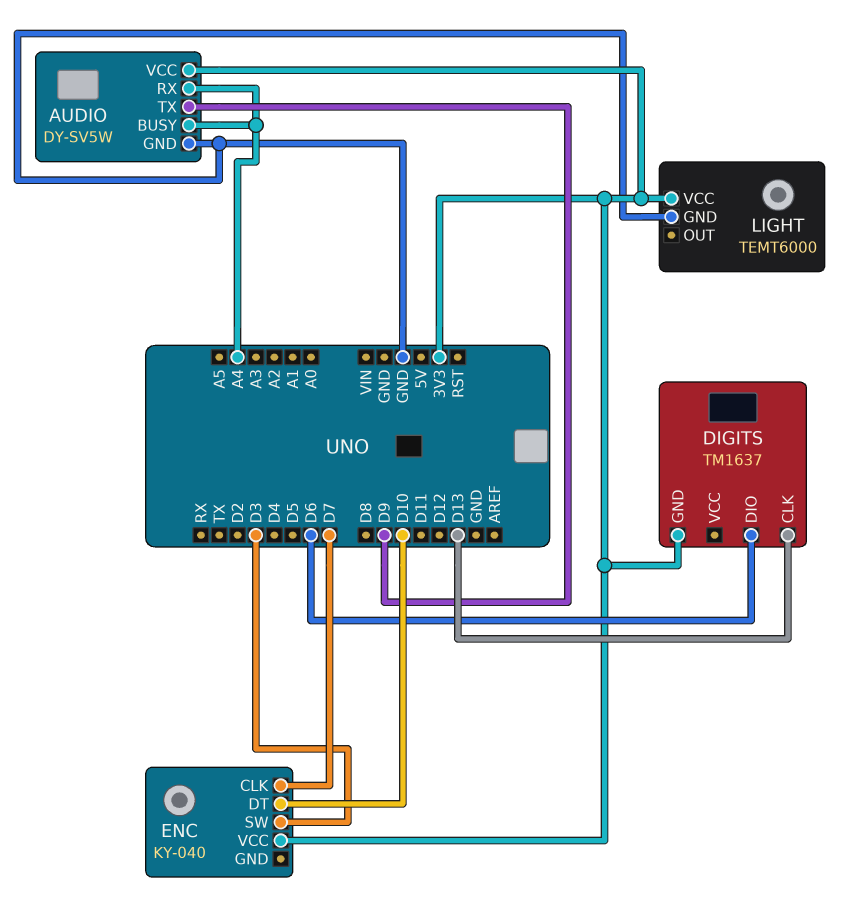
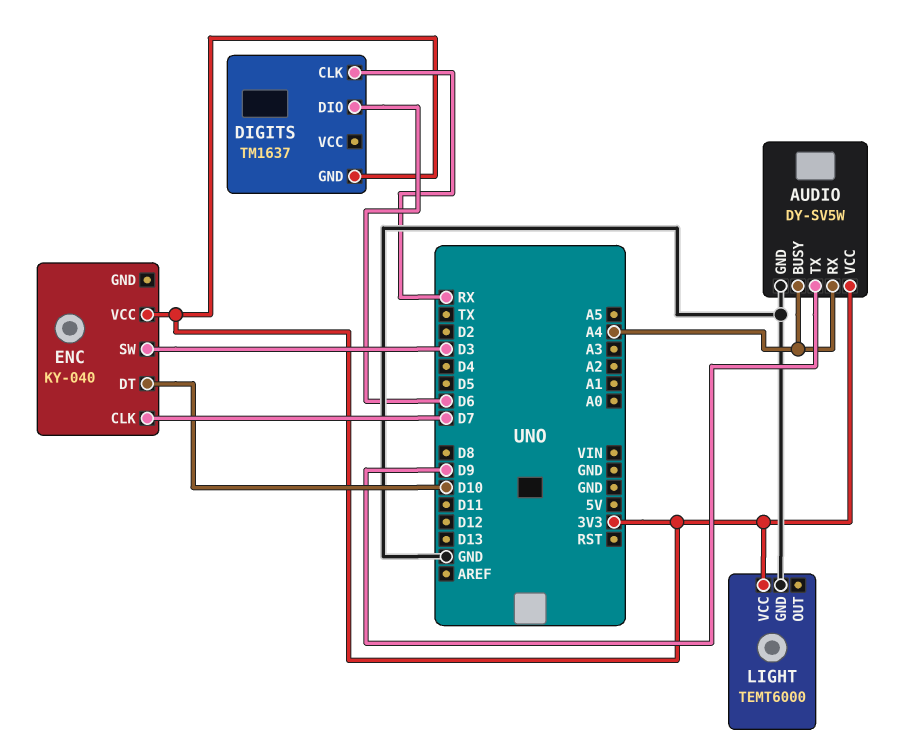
DIGITS pin CLK: D13 -> RX

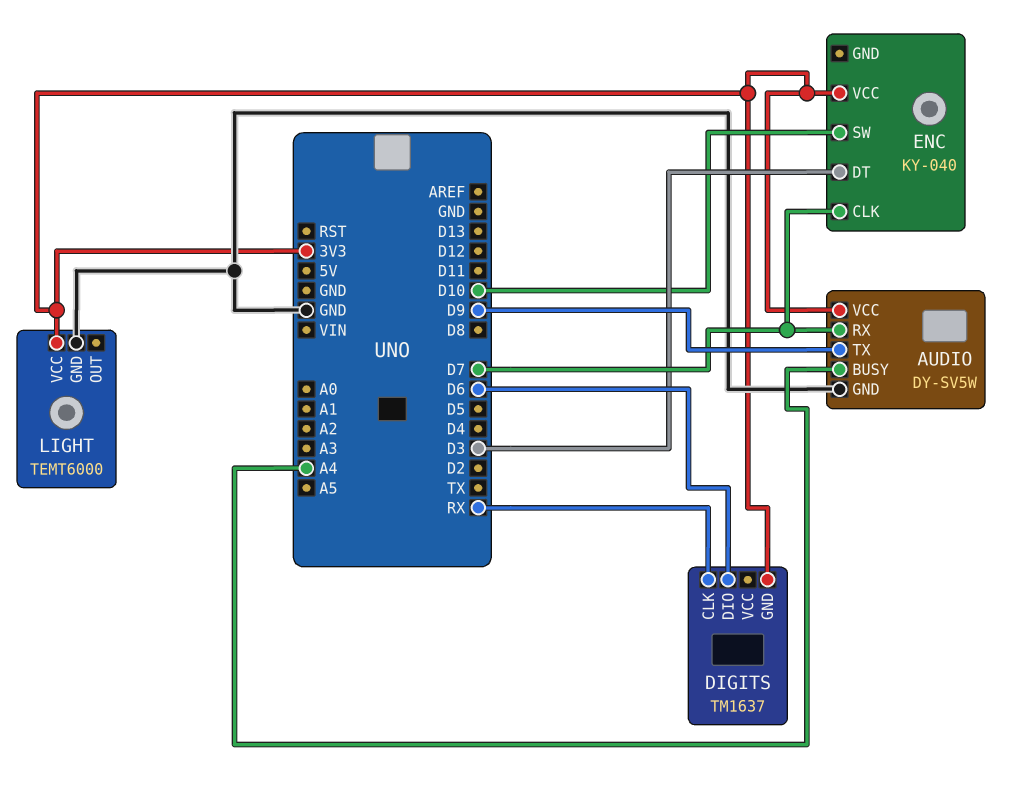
AUDIO pin RX: A4 -> D7
ENC pin DT: D10 -> D3
ENC pin SW: D3 -> D10

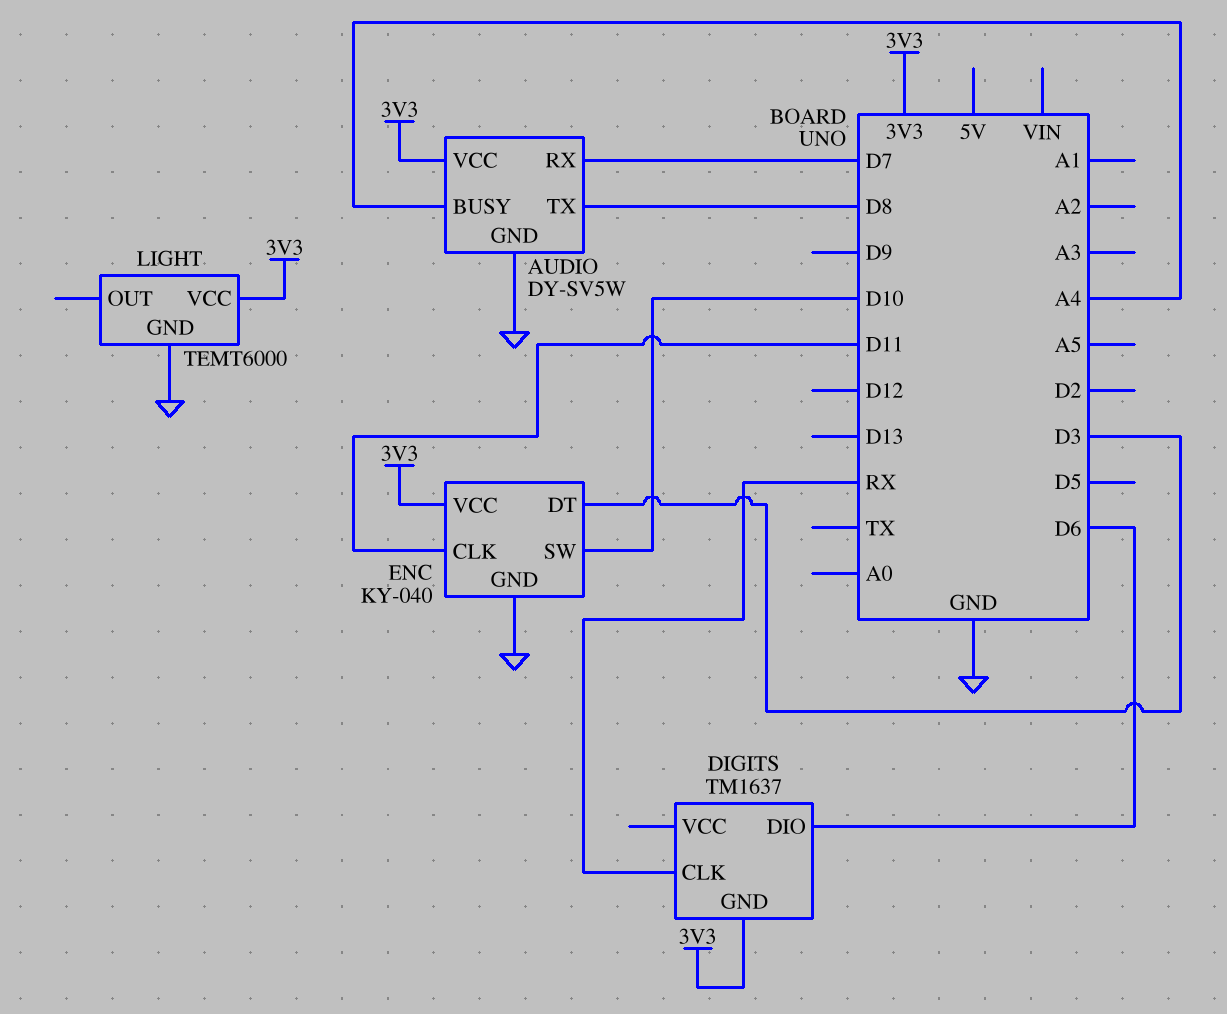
AUDIO pin TX: D9 -> D8
ENC pin CLK: D7 -> D11
ENC pin GND: none -> GND

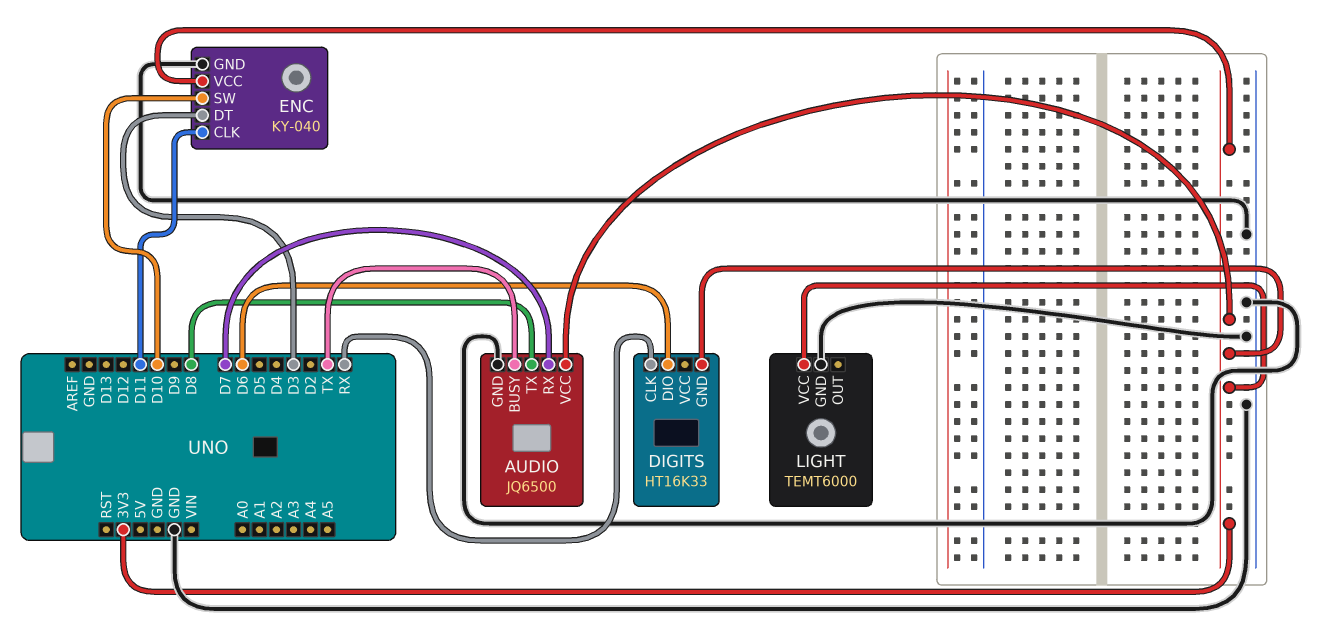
AUDIO: DY-SV5W -> JQ6500
AUDIO pin BUSY: A4 -> TX
DIGITS: TM1637 -> HT16K33

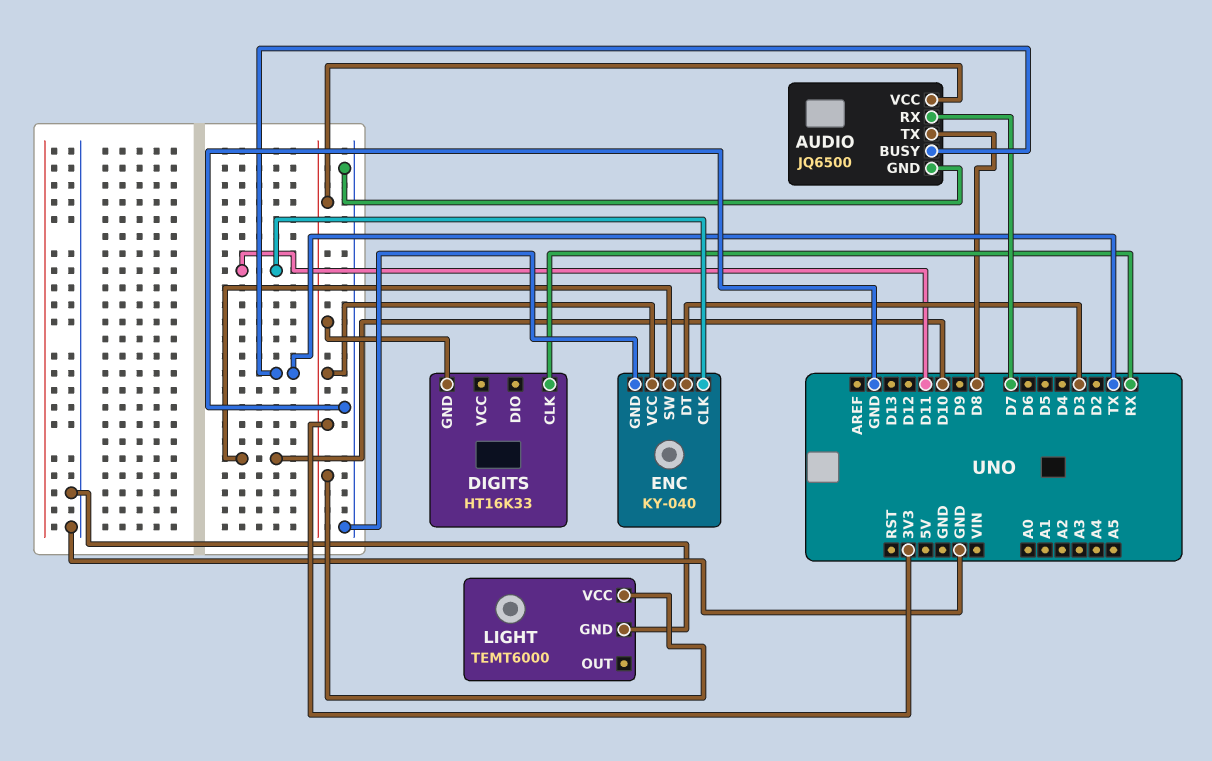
DIGITS pin DIO: D6 -> none

